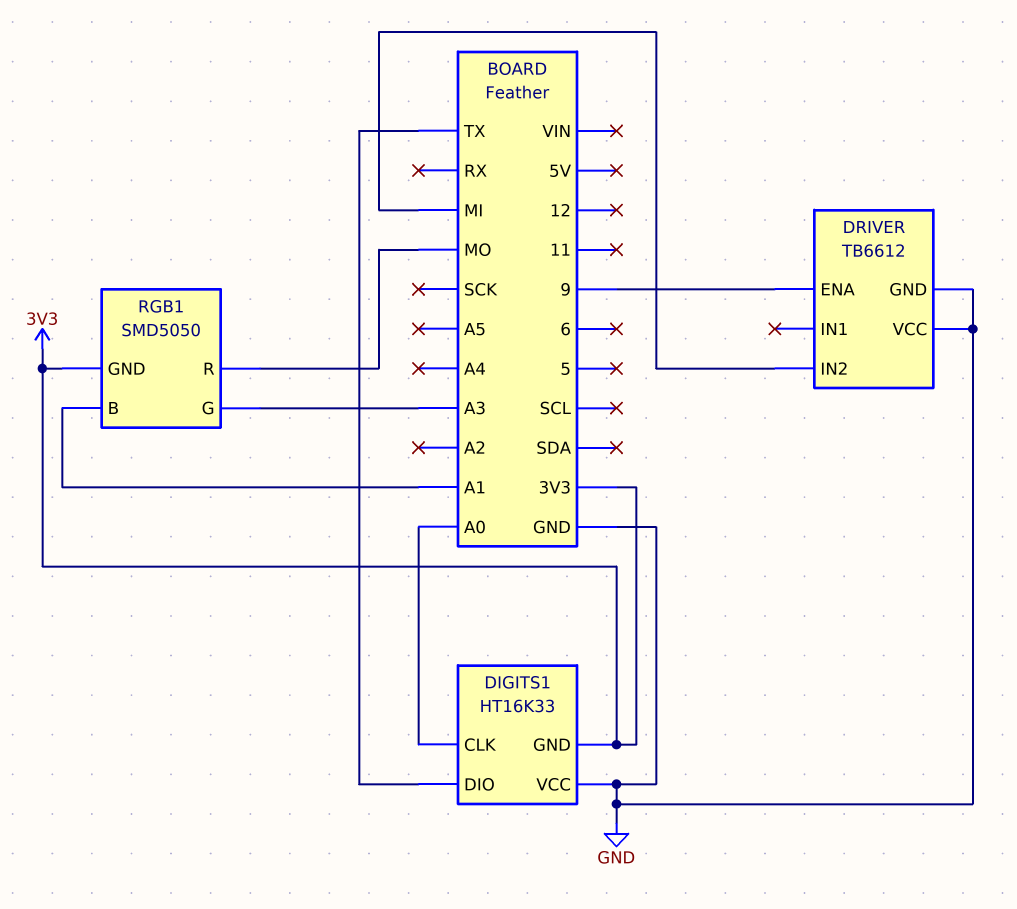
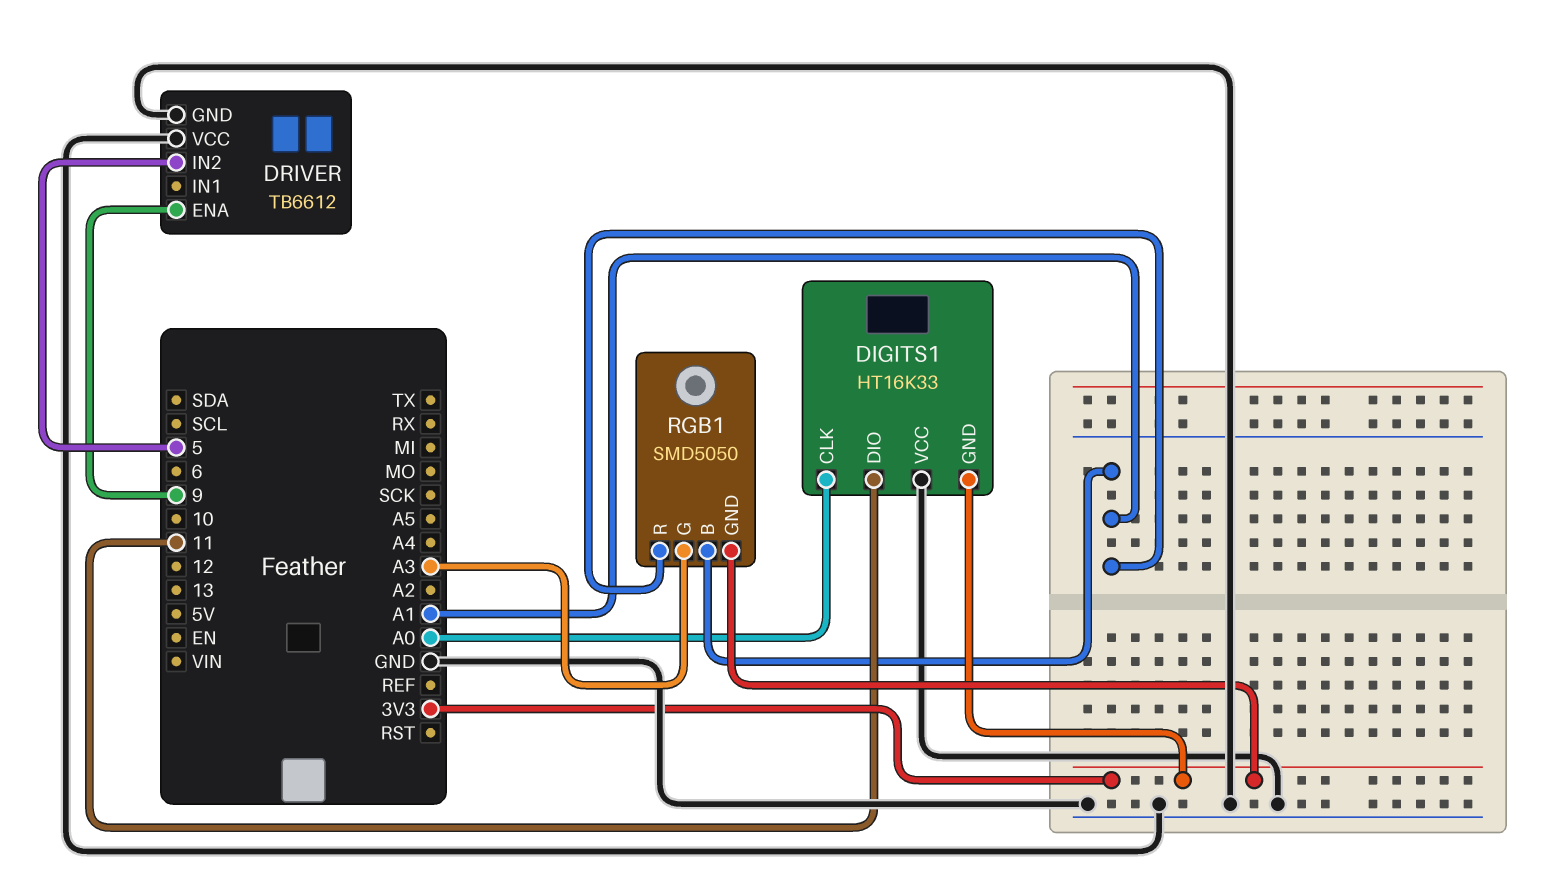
DIGITS1 pin DIO: TX -> 11
DRIVER pin IN2: MI -> 5
RGB1 pin R: MO -> A1

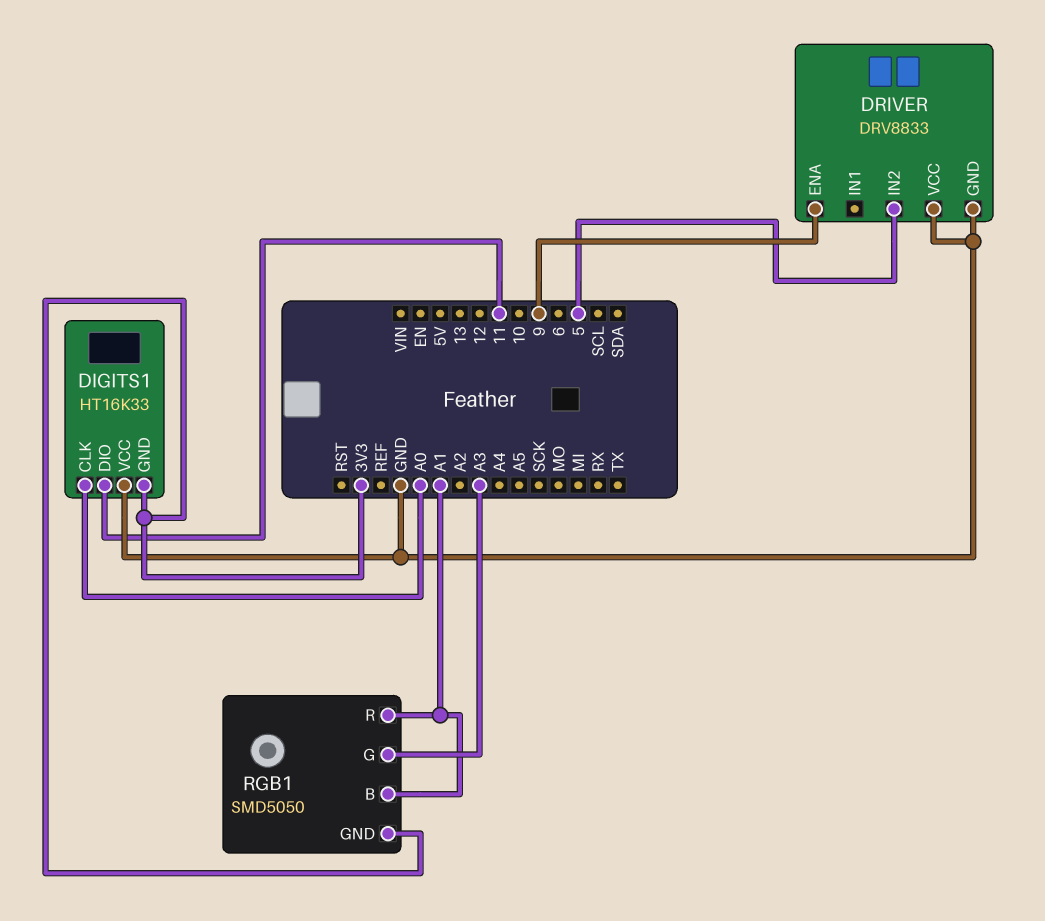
DRIVER: TB6612 -> DRV8833

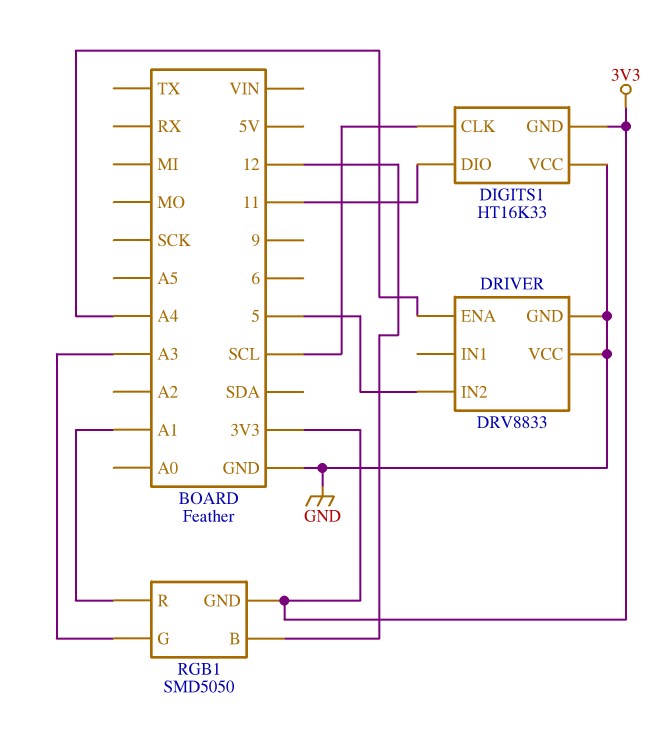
DIGITS1 pin CLK: A0 -> SCL
DRIVER pin ENA: 9 -> A4
RGB1 pin B: A1 -> 12

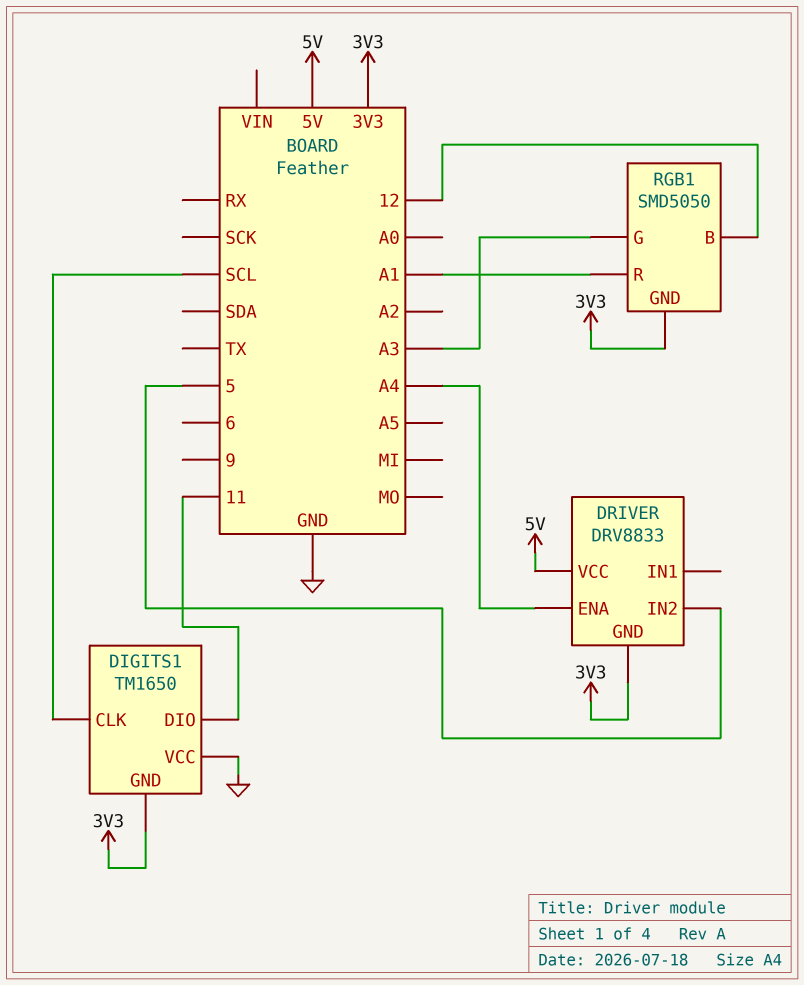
DIGITS1: HT16K33 -> TM1650
DRIVER pin GND: GND -> 3V3
DRIVER pin VCC: GND -> 5V

